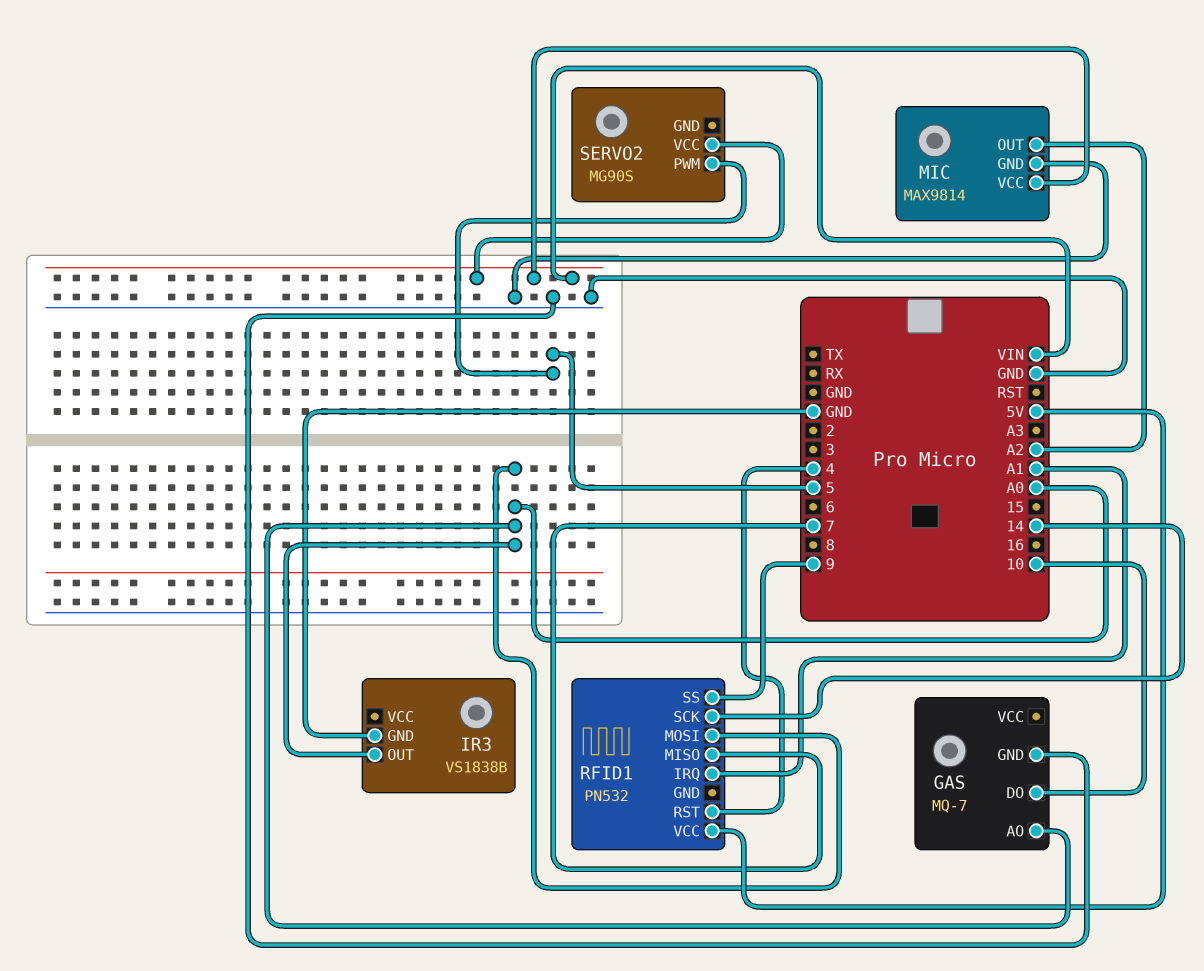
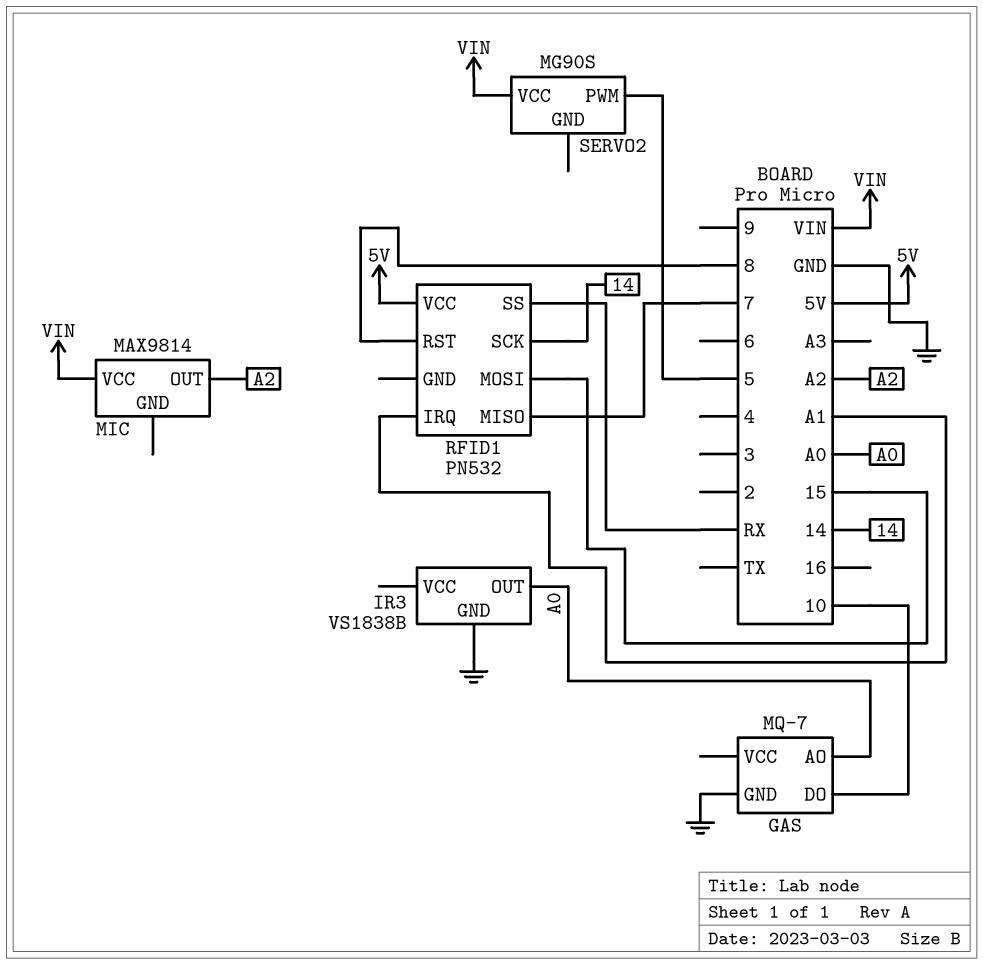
MIC pin GND: GND -> none
RFID1 pin MOSI: A0 -> 15
RFID1 pin RST: 4 -> 8
RFID1 pin SS: 9 -> RX

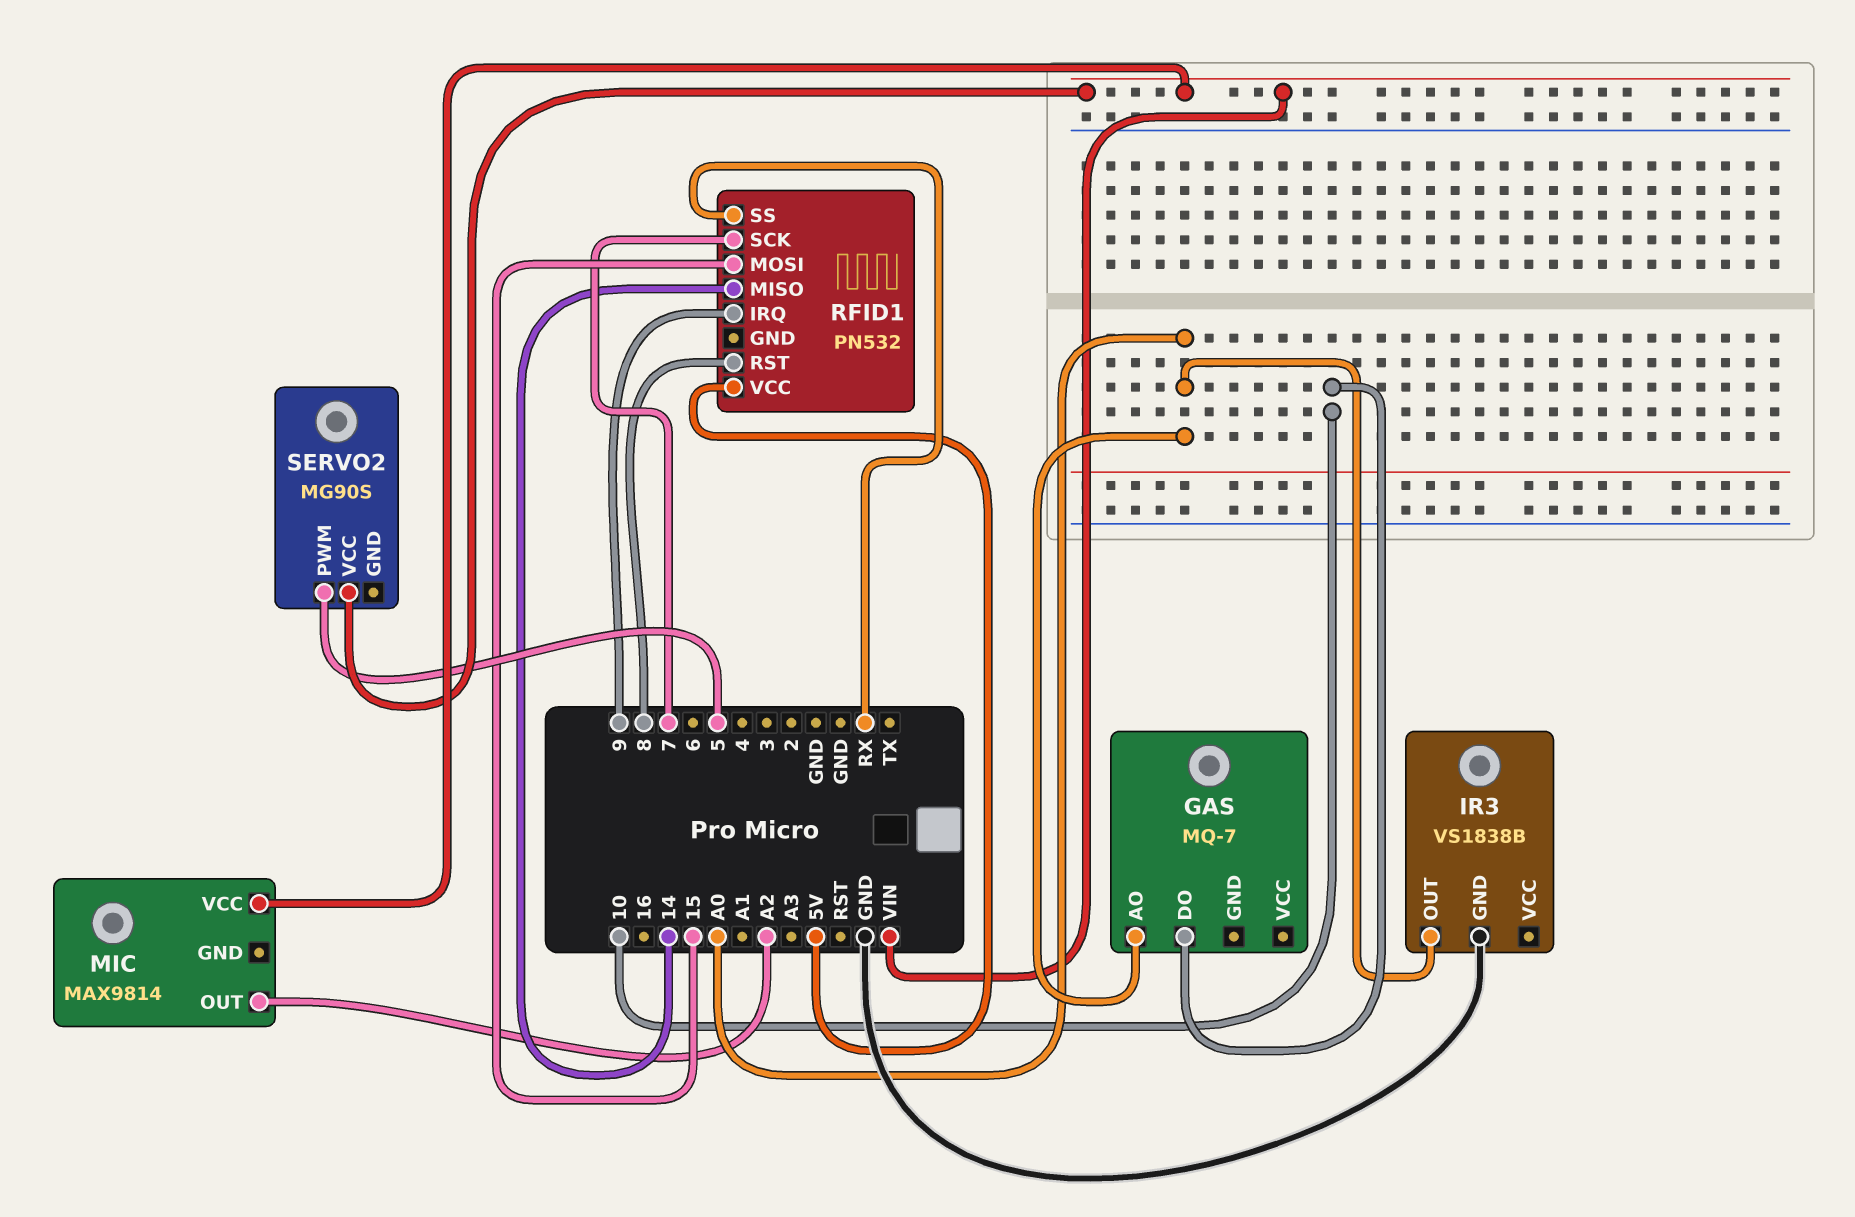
GAS pin GND: GND -> none
RFID1 pin IRQ: A1 -> 9
RFID1 pin MISO: 7 -> 14
RFID1 pin SCK: 14 -> 7

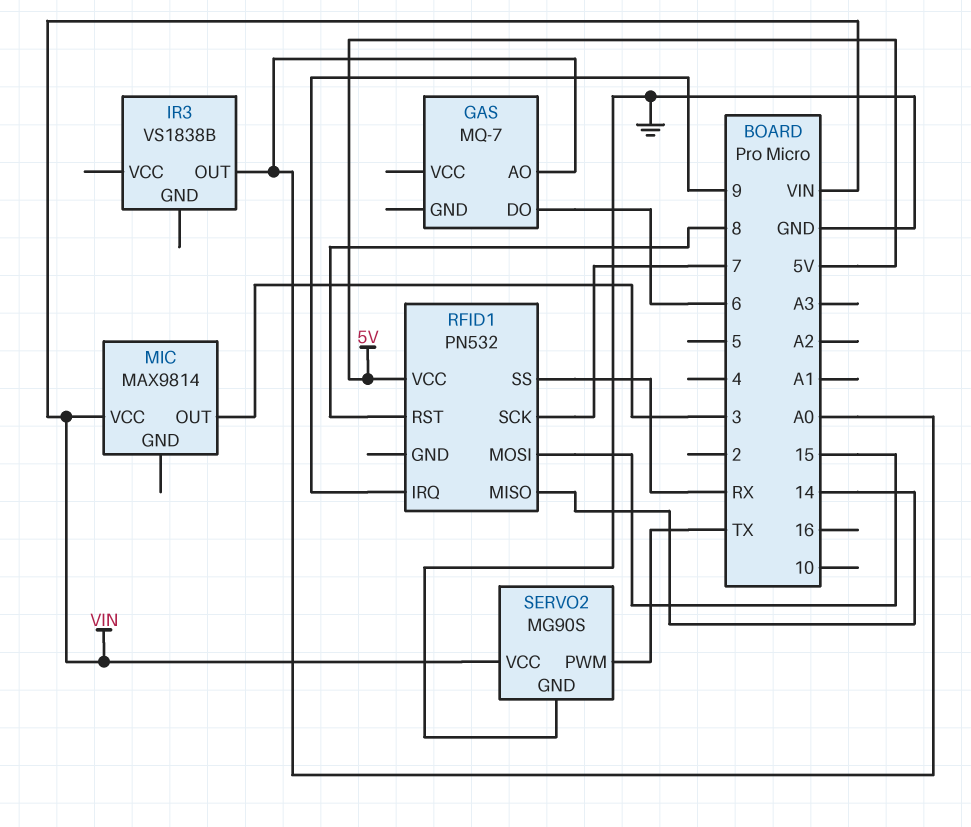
GAS pin DO: 10 -> 6
IR3 pin GND: GND -> none
MIC pin OUT: A2 -> 3
SERVO2 pin GND: none -> GND
SERVO2 pin PWM: 5 -> TX

